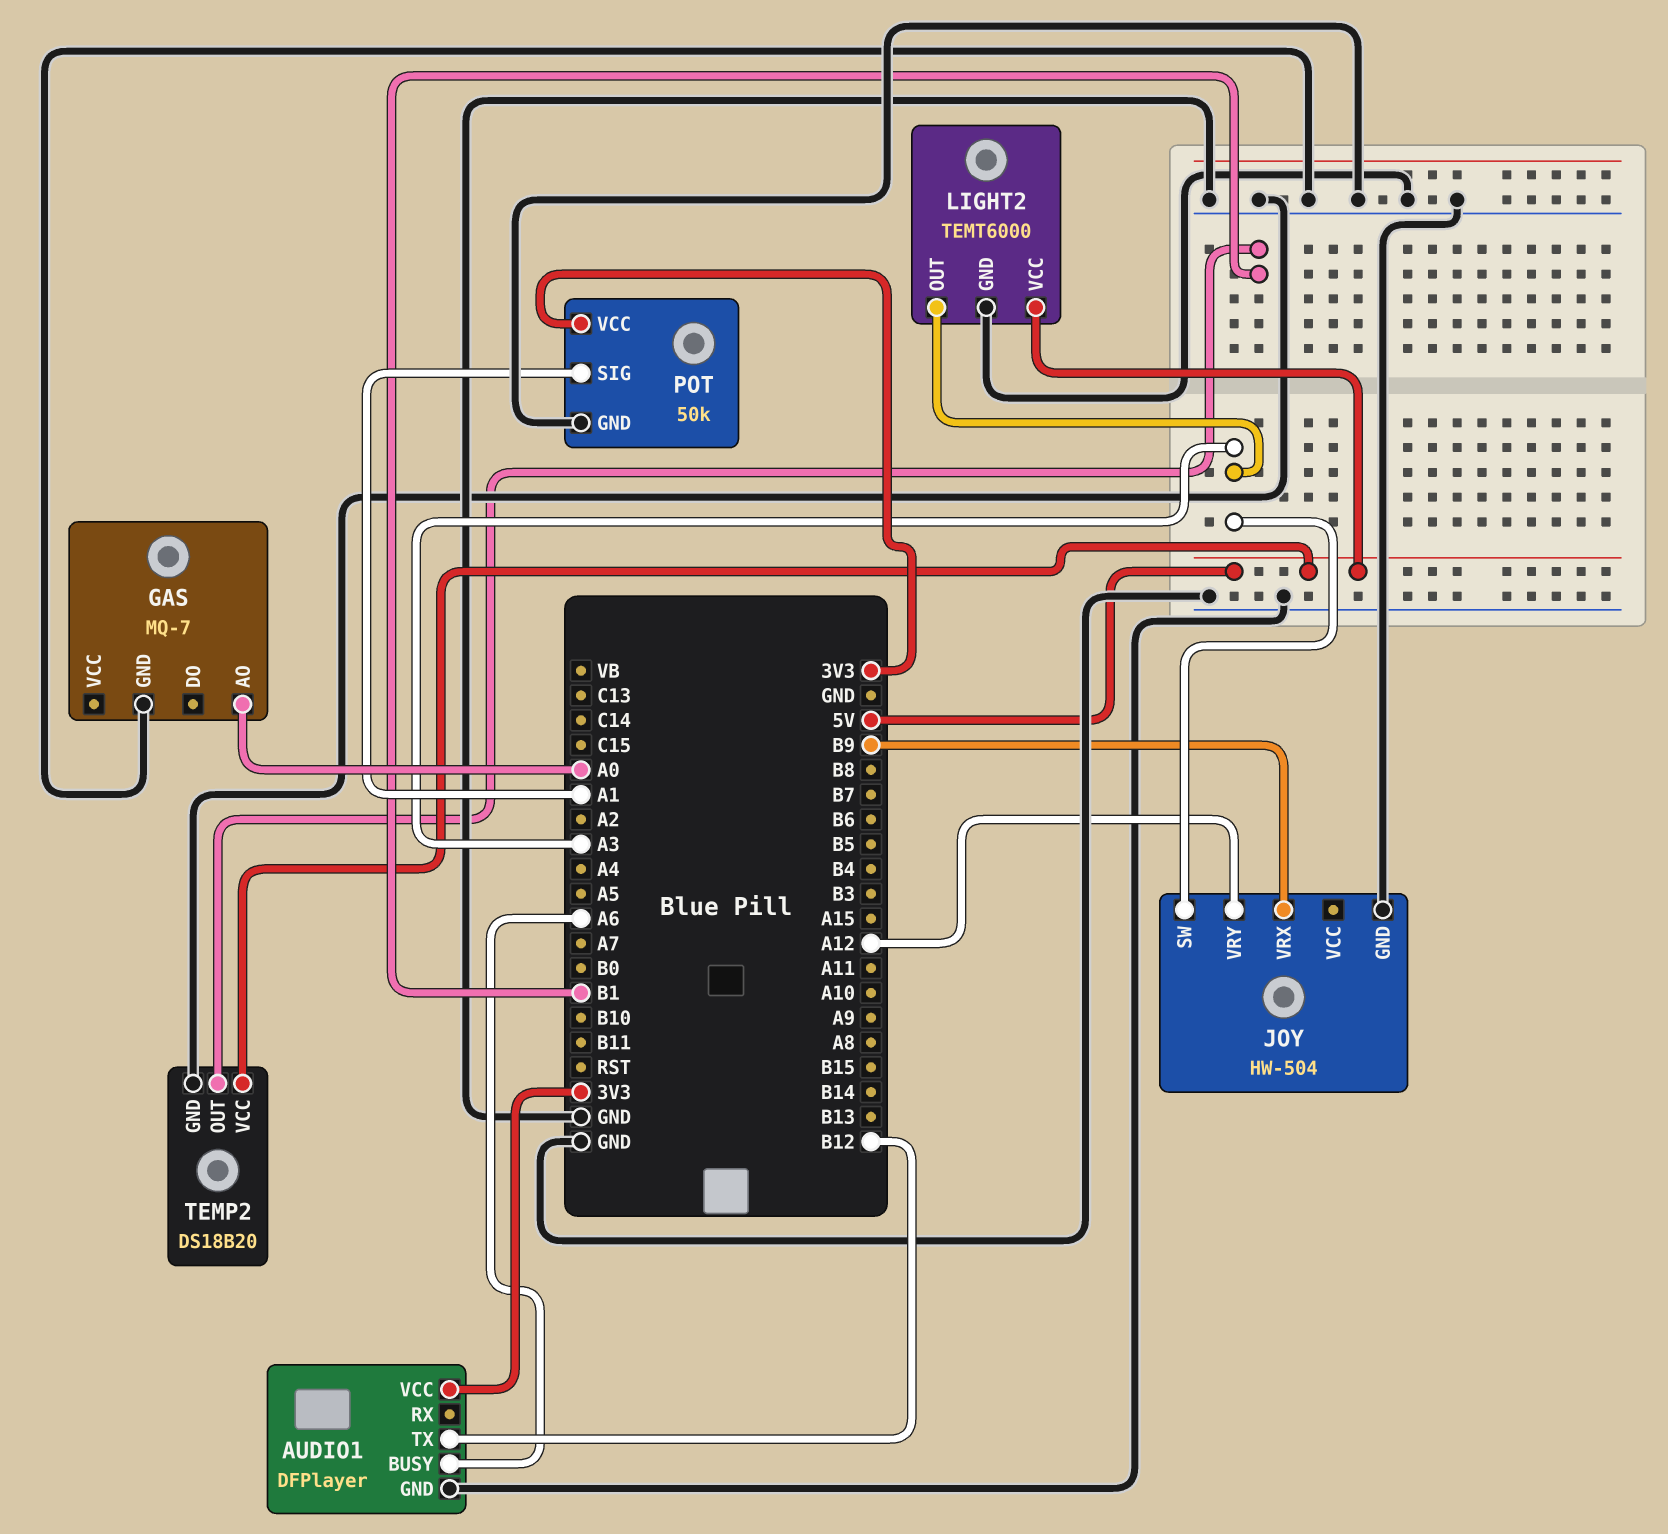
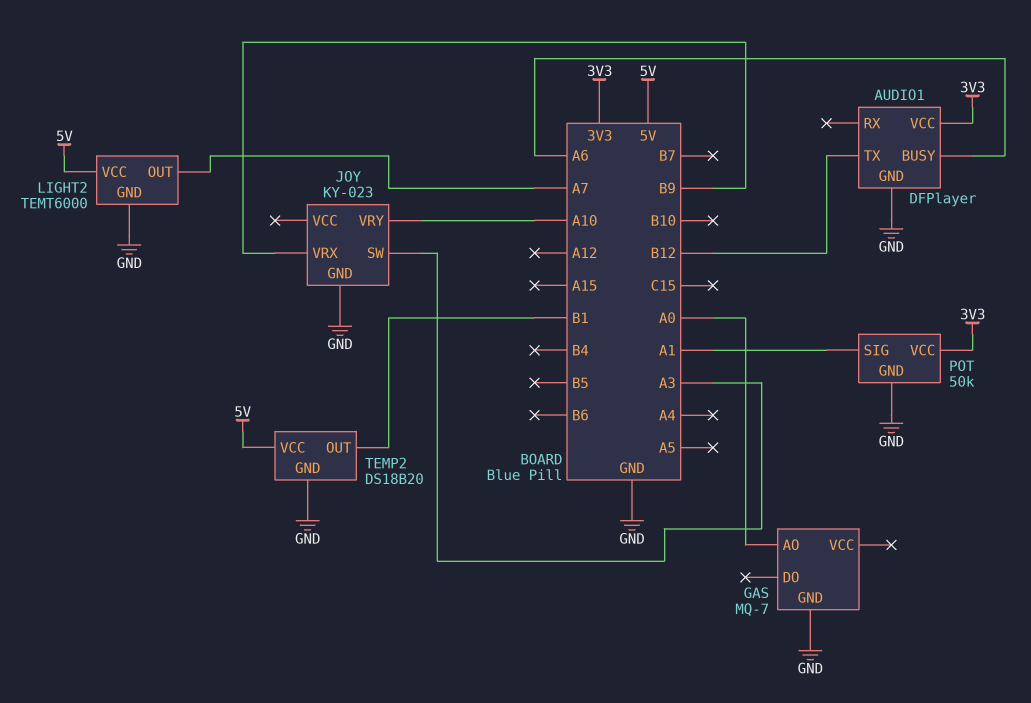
JOY: HW-504 -> KY-023
JOY pin VRY: A12 -> A10
LIGHT2 pin OUT: A3 -> A7

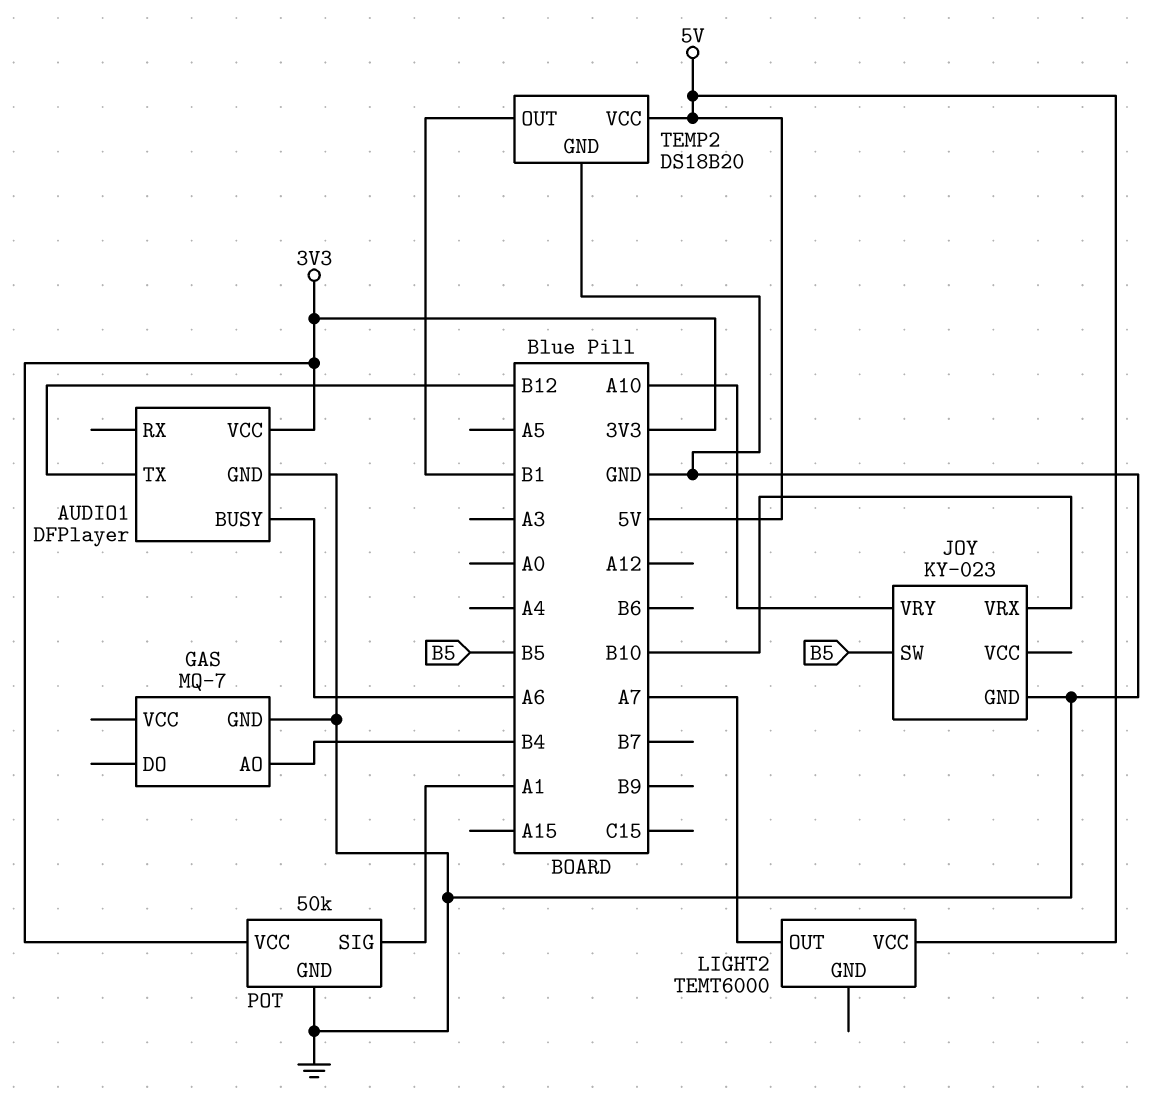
GAS pin AO: A0 -> B4
JOY pin SW: A3 -> B5
JOY pin VRX: B9 -> B10
LIGHT2 pin GND: GND -> none

